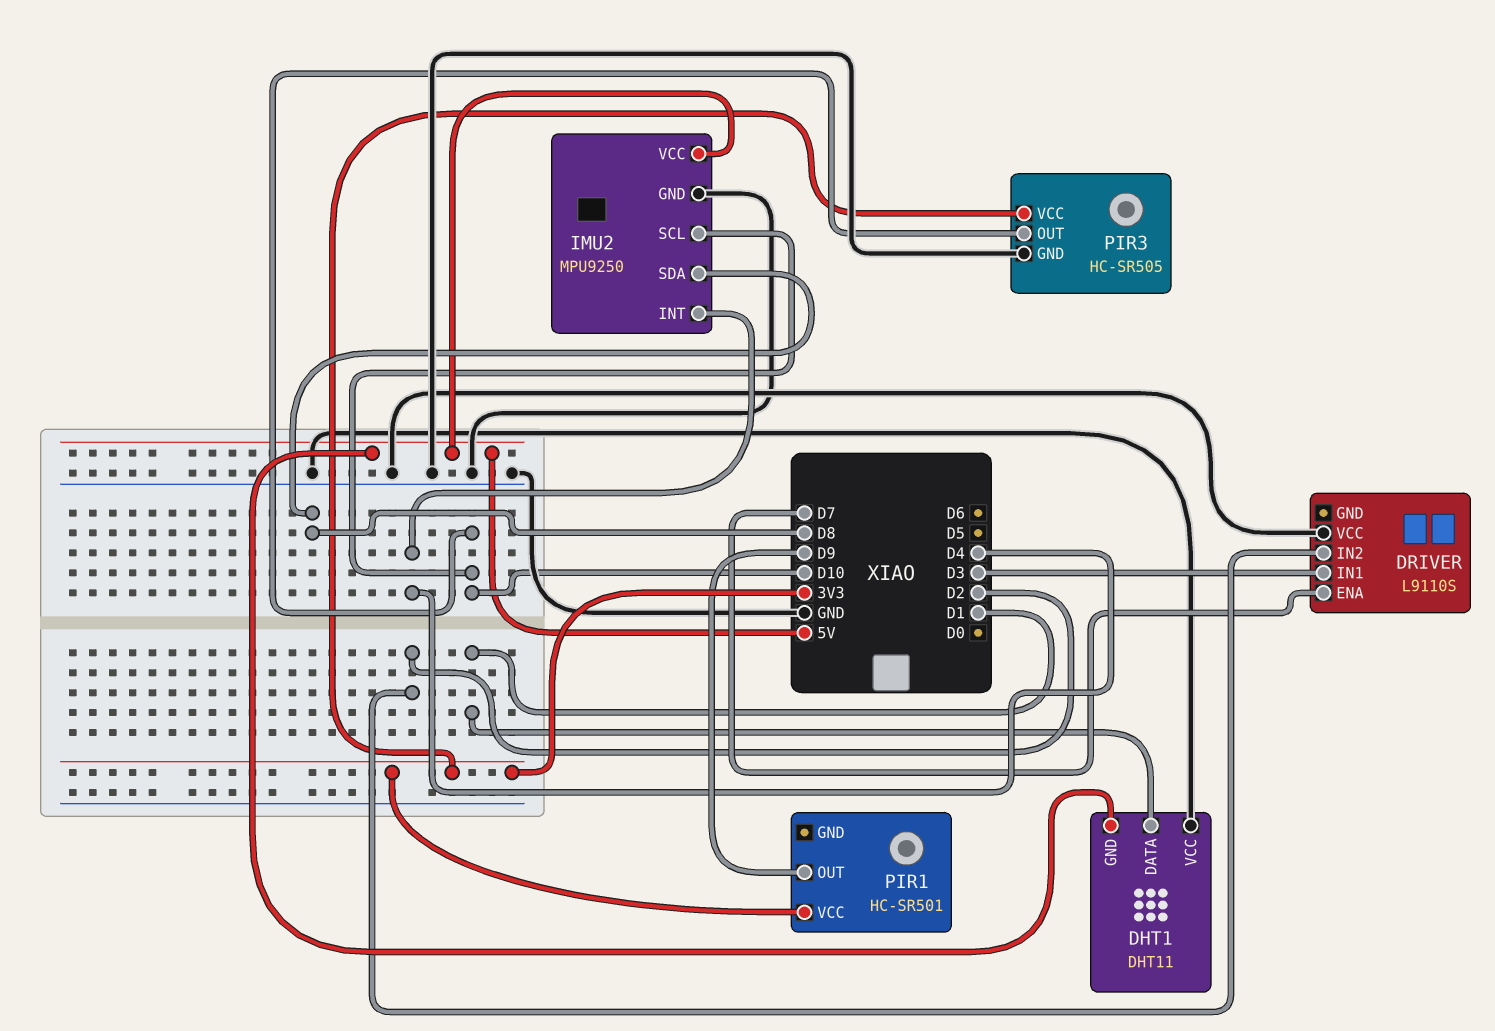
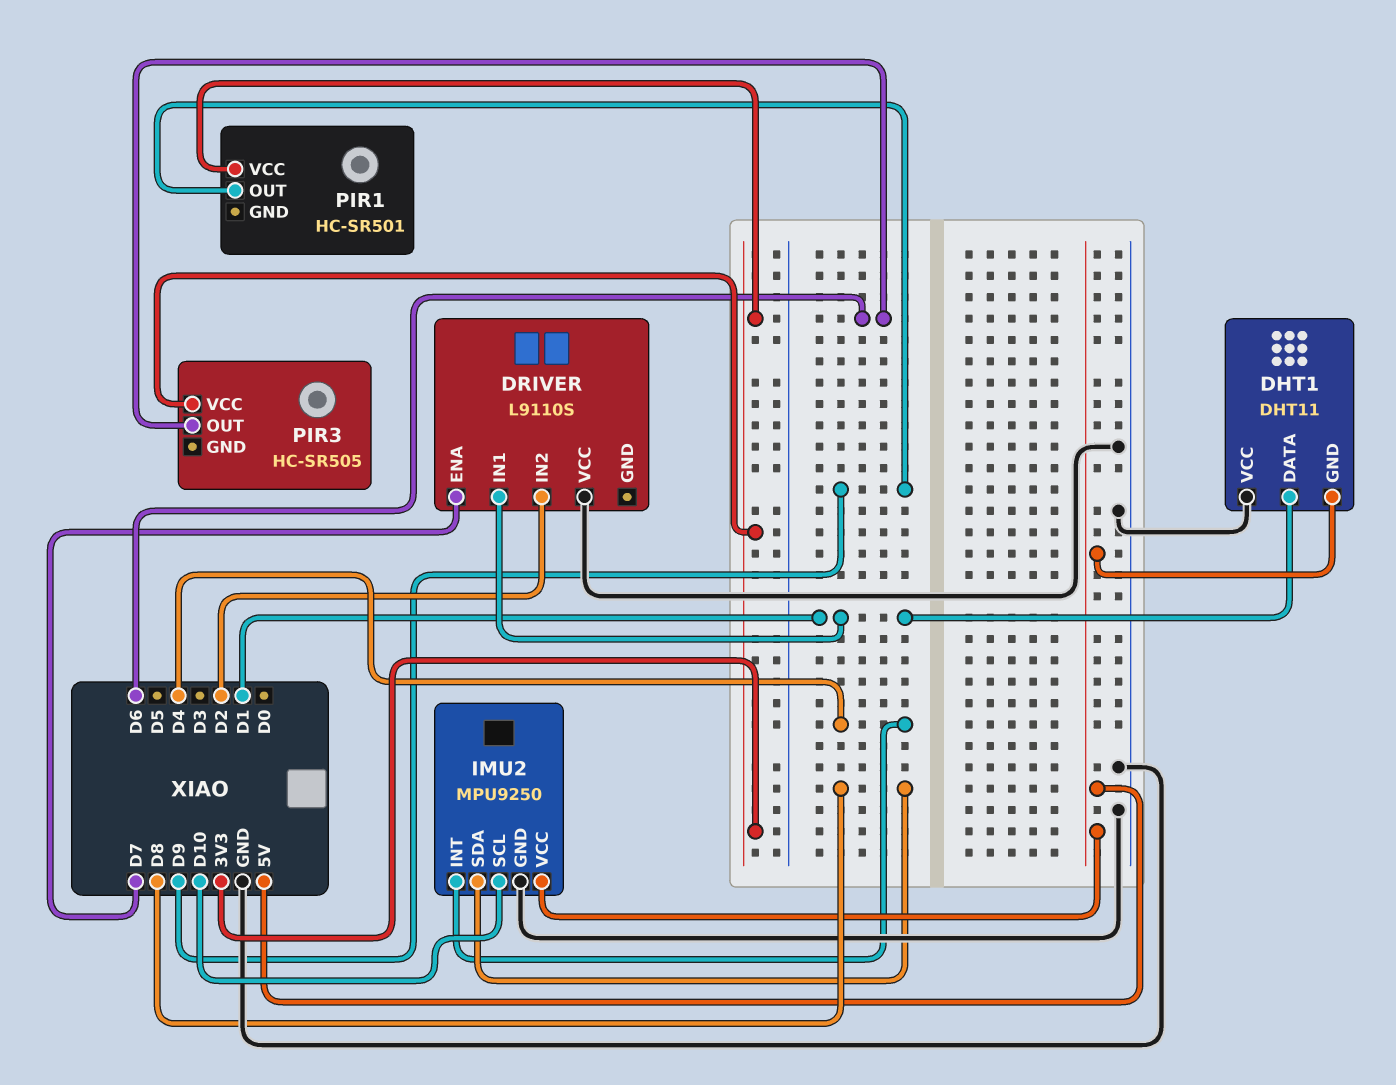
DRIVER pin IN1: D3 -> D1
PIR3 pin GND: GND -> none
PIR3 pin OUT: D10 -> D6

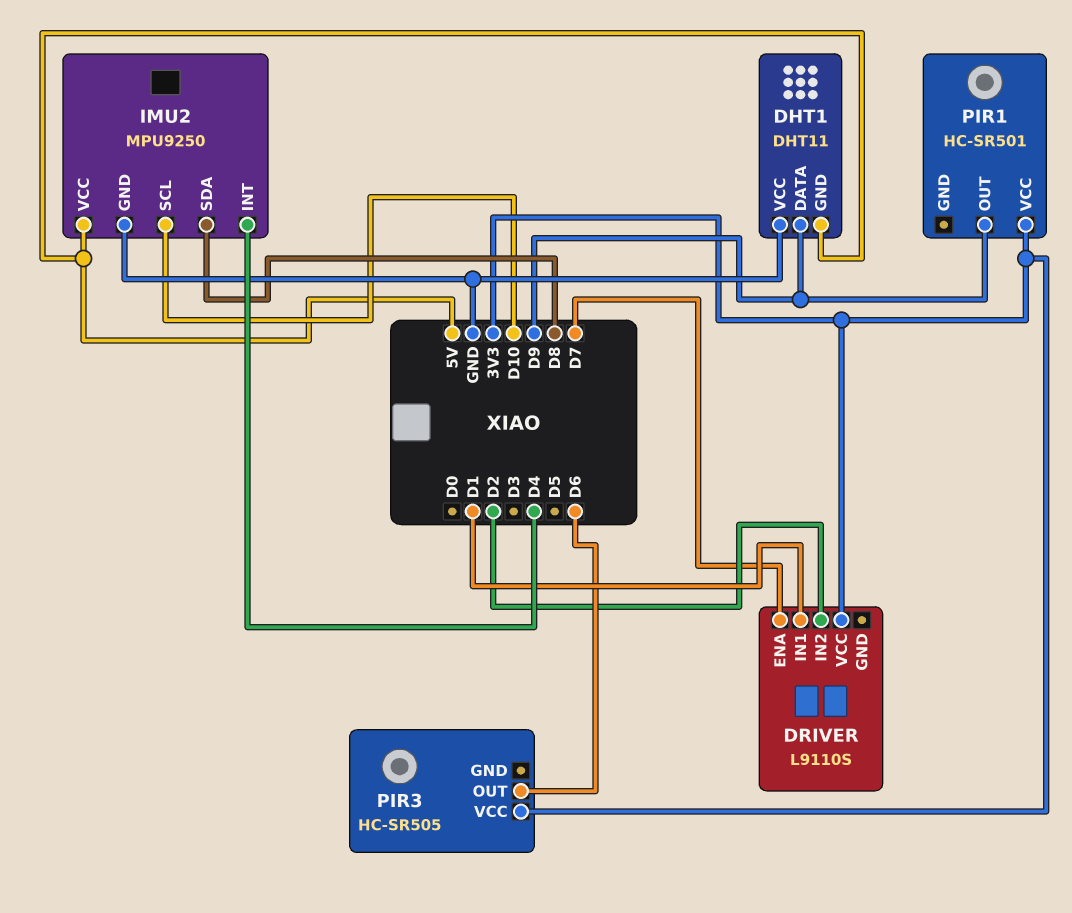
DHT1 pin DATA: D1 -> D9
DRIVER pin VCC: GND -> 3V3

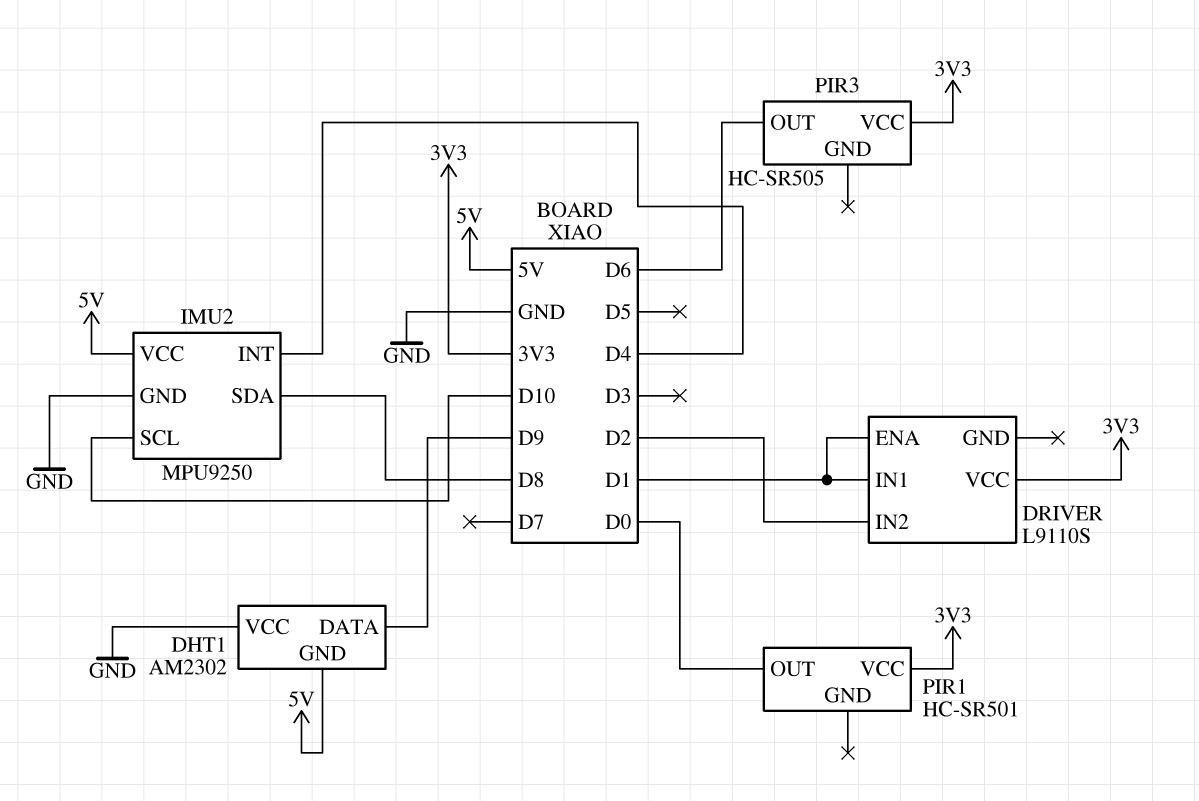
DHT1: DHT11 -> AM2302
DRIVER pin ENA: D7 -> D1
PIR1 pin OUT: D9 -> D0

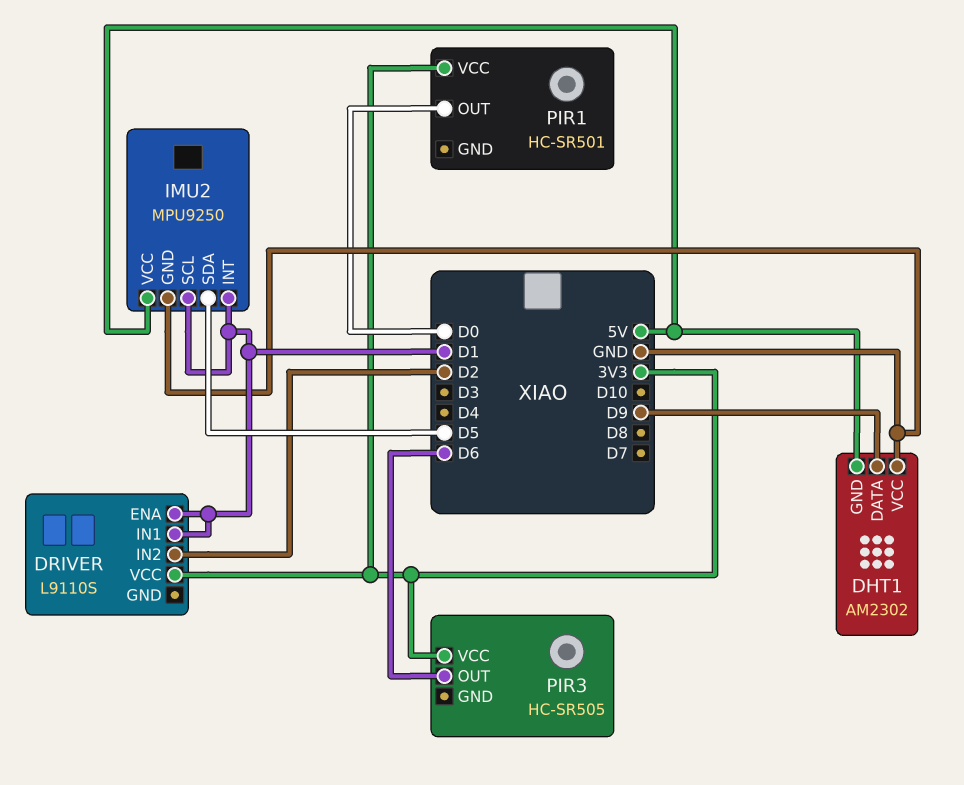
IMU2 pin INT: D4 -> D1
IMU2 pin SCL: D10 -> D1
IMU2 pin SDA: D8 -> D5

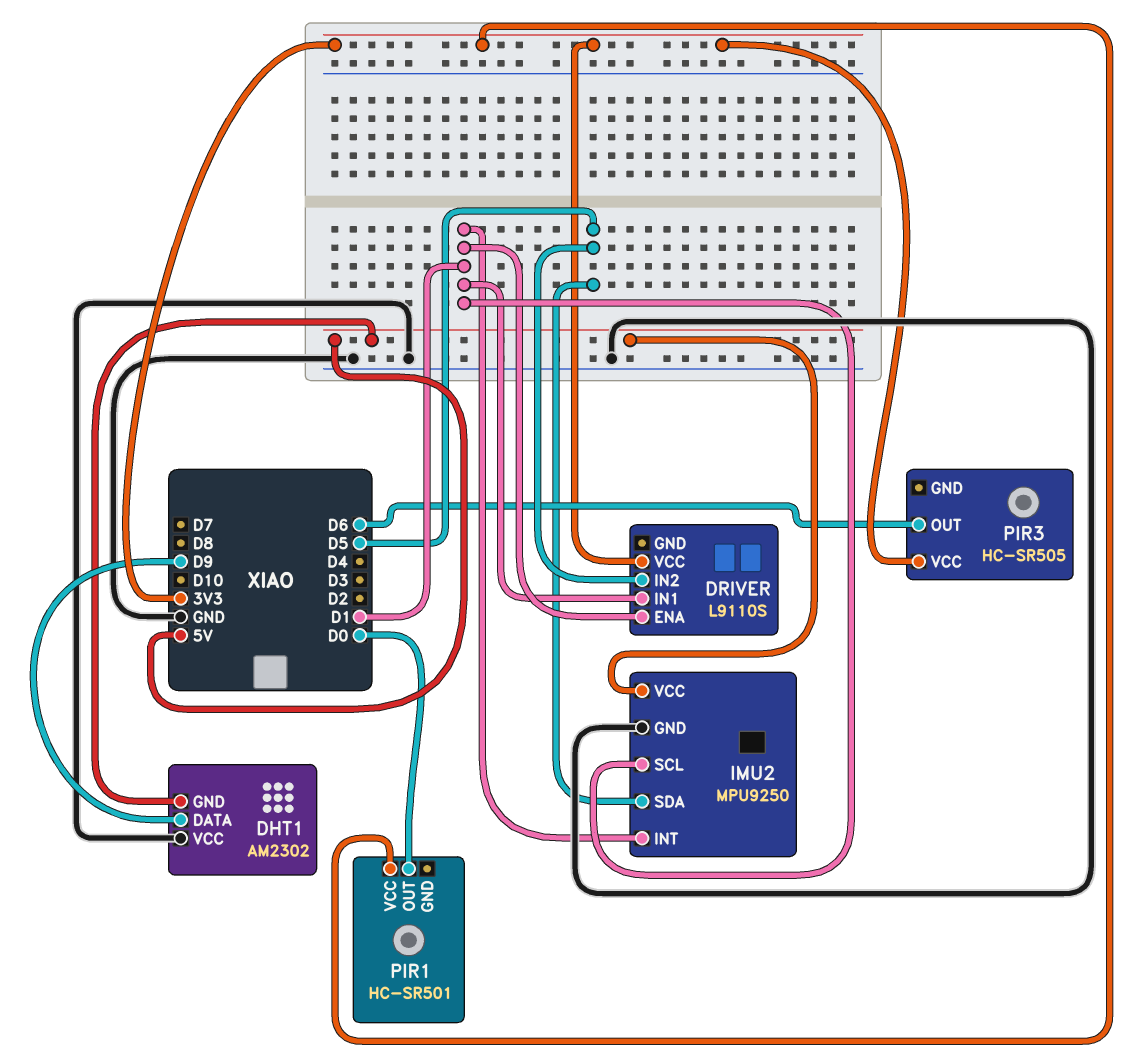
DRIVER pin IN2: D2 -> D5

